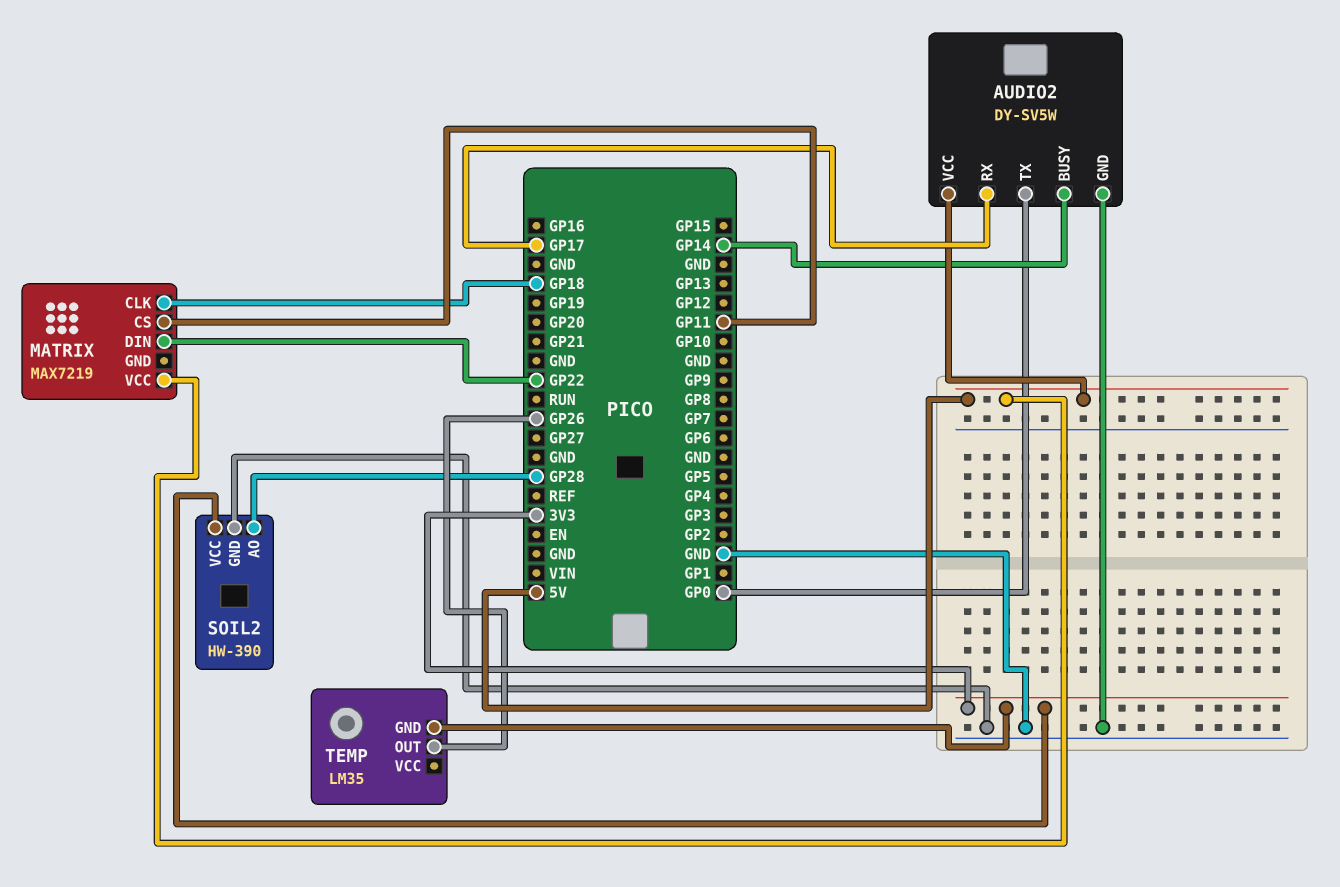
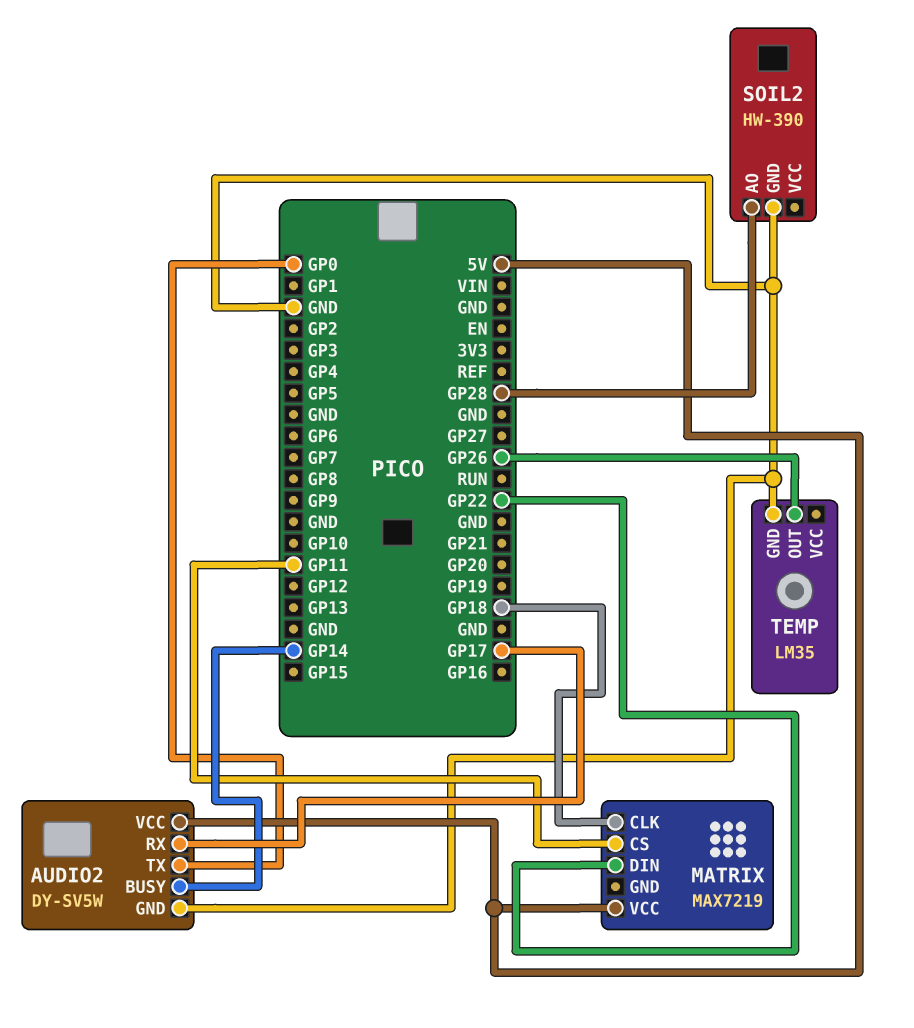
SOIL2 pin VCC: 3V3 -> none
TEMP pin GND: 3V3 -> GND

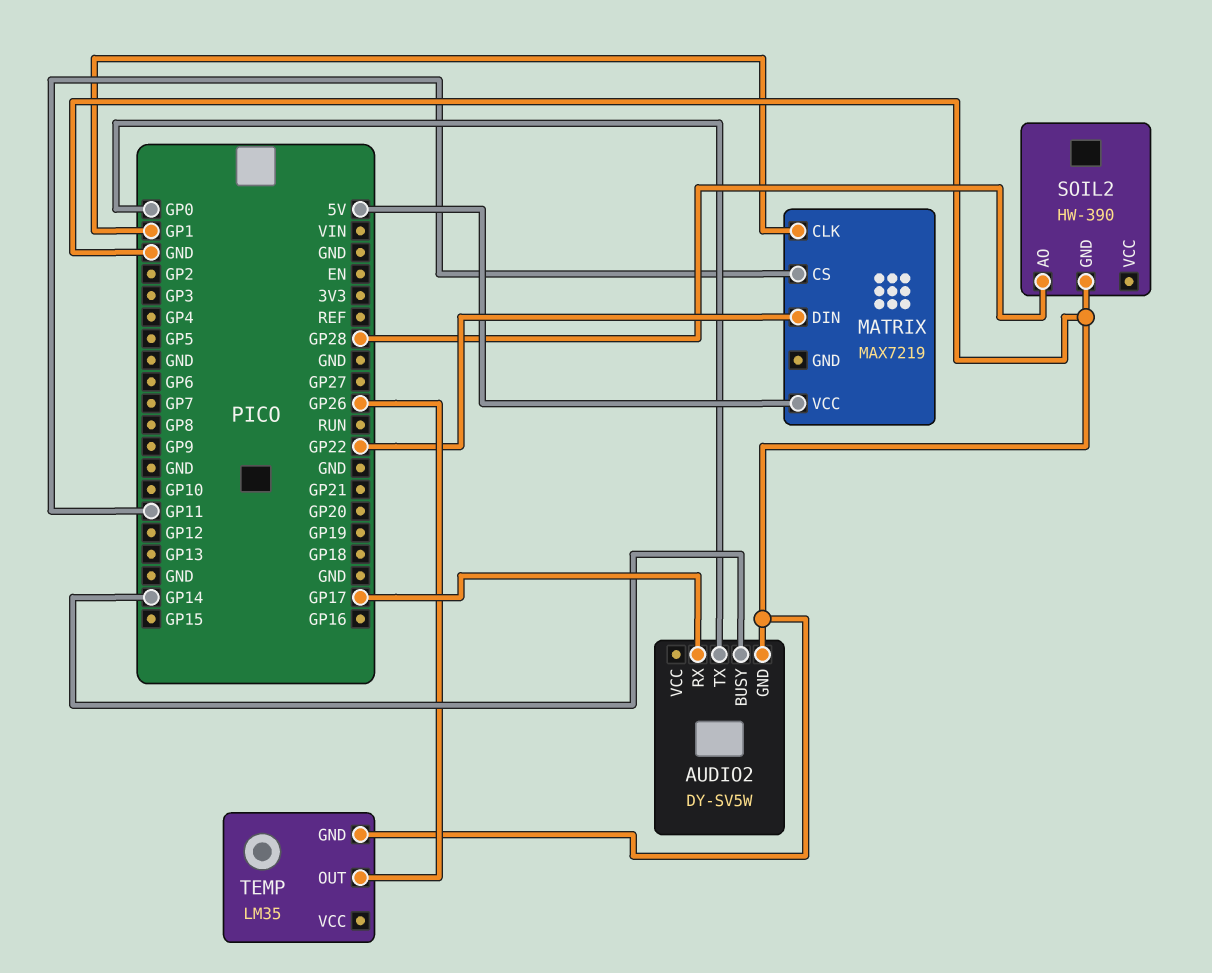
AUDIO2 pin VCC: 5V -> none
MATRIX pin CLK: GP18 -> GP1

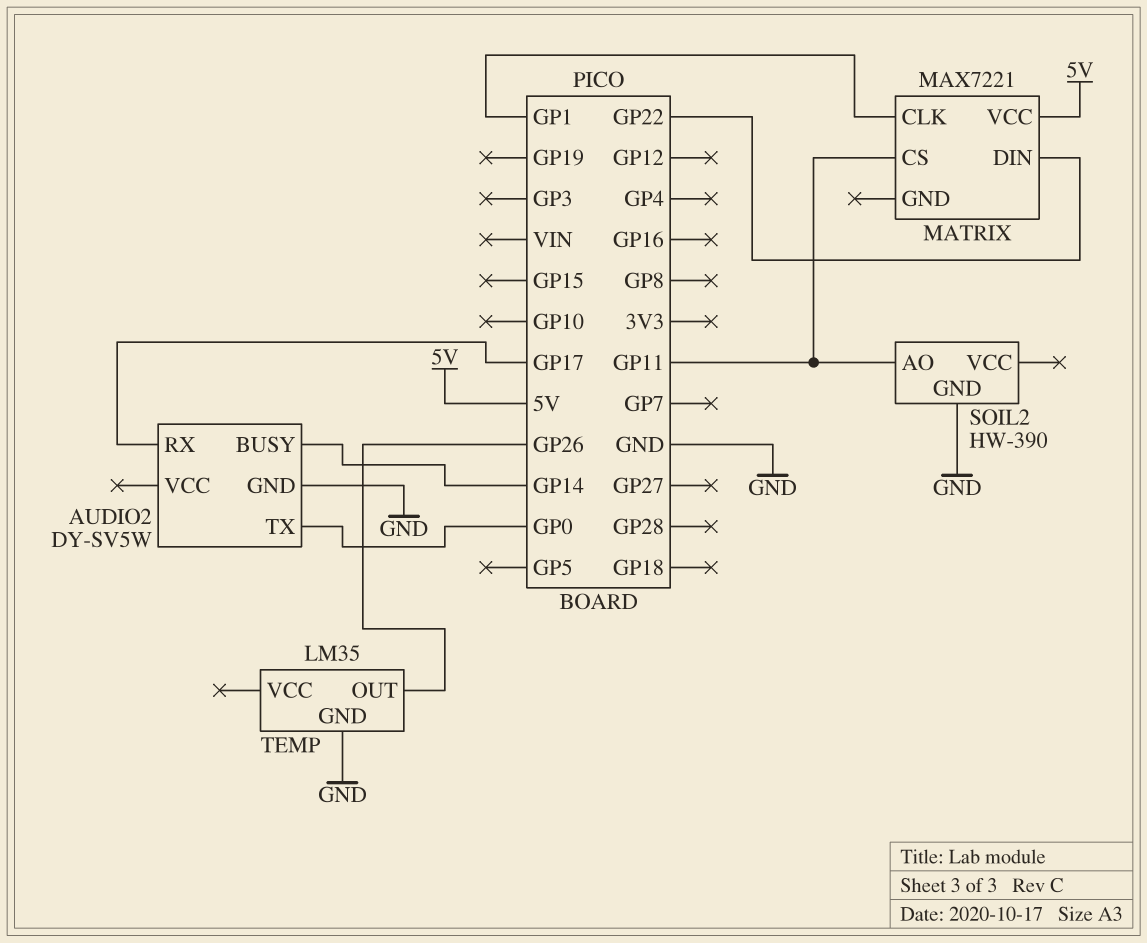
MATRIX: MAX7219 -> MAX7221
SOIL2 pin AO: GP28 -> GP11

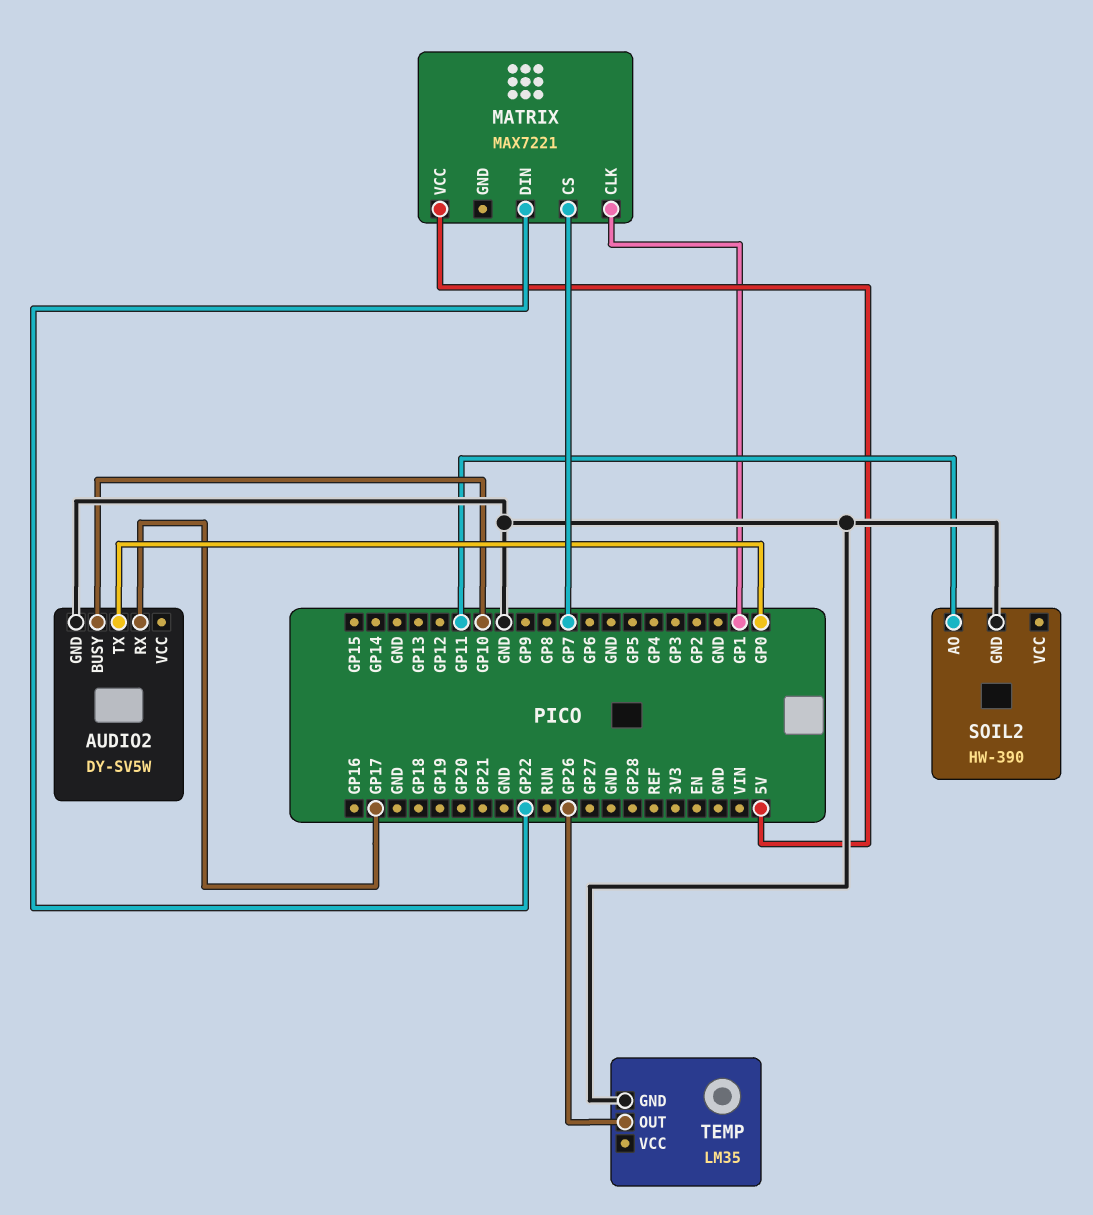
AUDIO2 pin BUSY: GP14 -> GP10
MATRIX pin CS: GP11 -> GP7

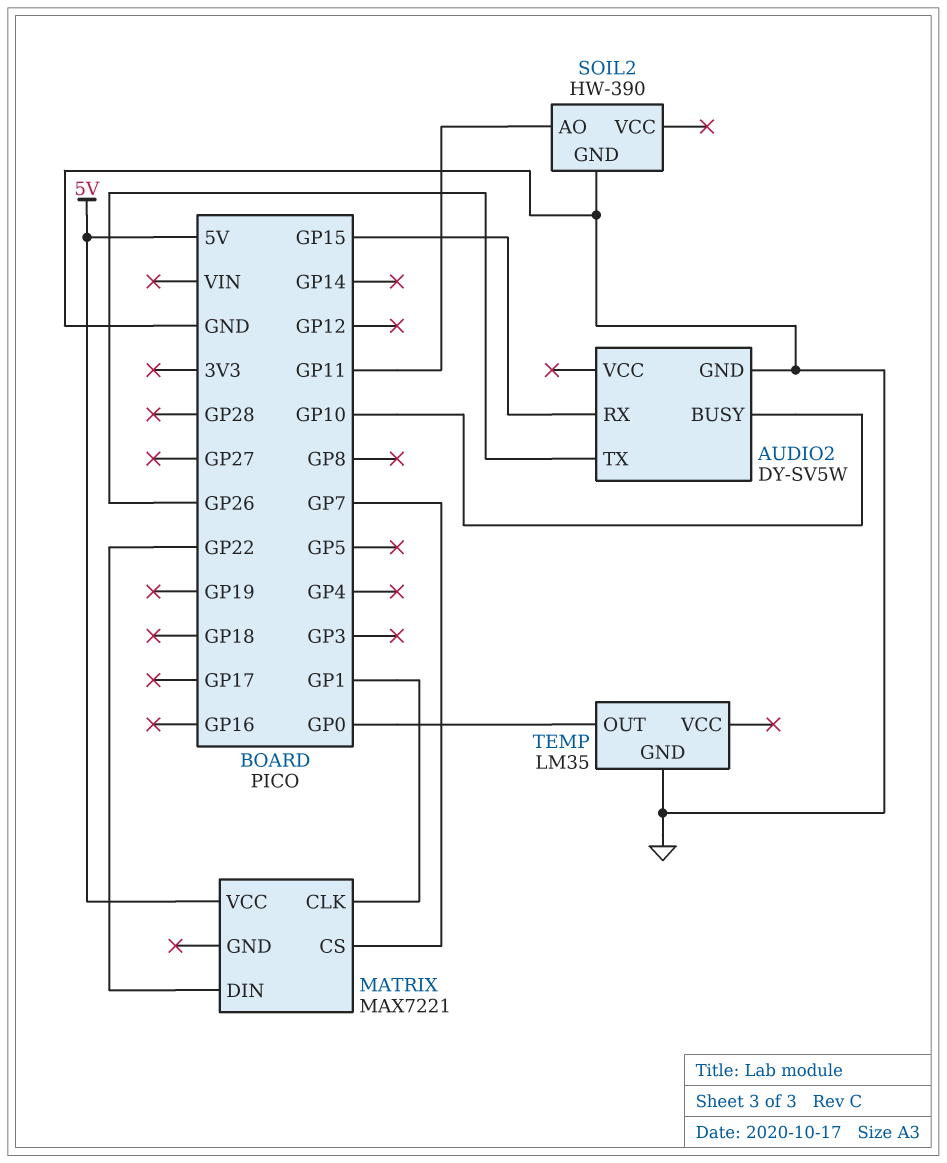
AUDIO2 pin RX: GP17 -> GP15
AUDIO2 pin TX: GP0 -> GP26
TEMP pin OUT: GP26 -> GP0

